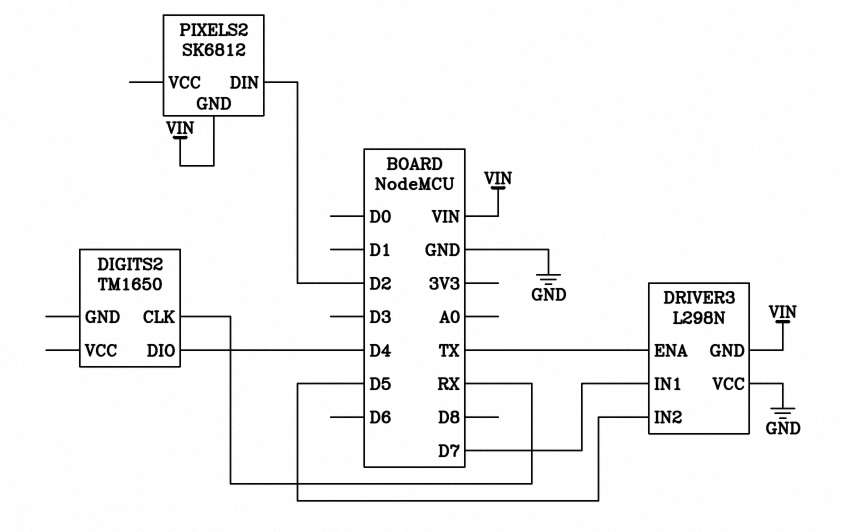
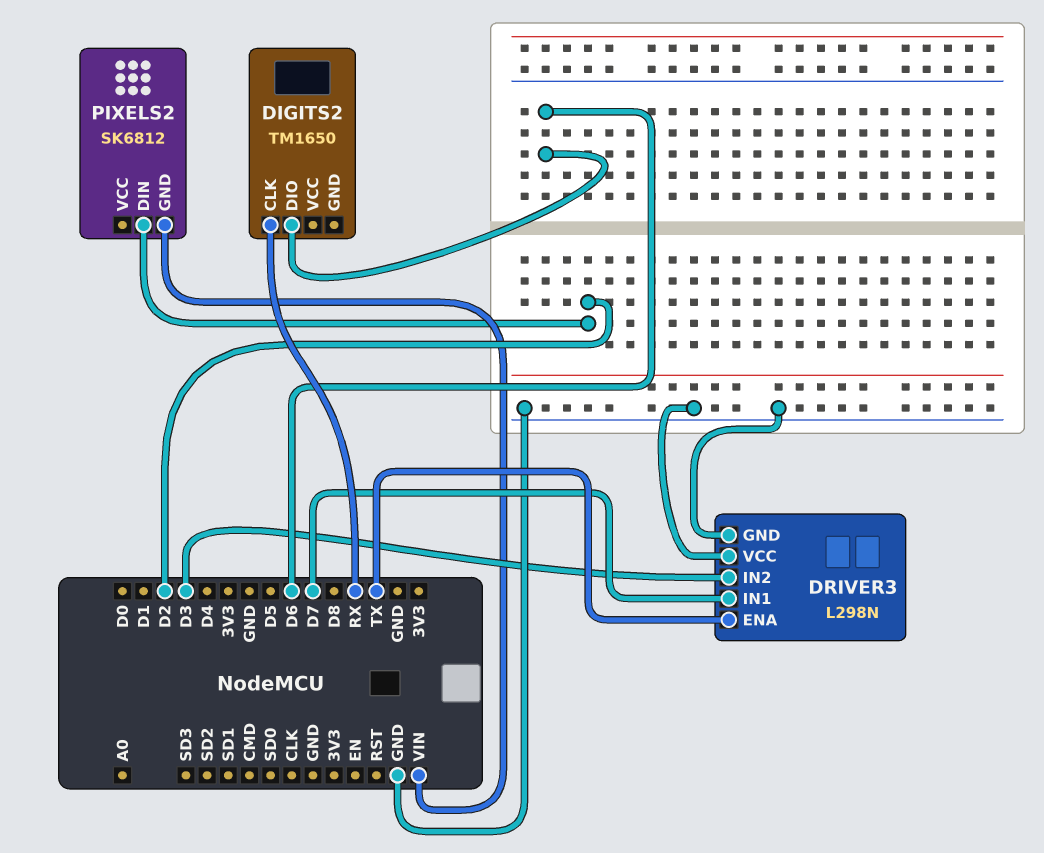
DIGITS2 pin DIO: D4 -> D6
DRIVER3 pin GND: VIN -> GND
DRIVER3 pin IN2: D5 -> D3

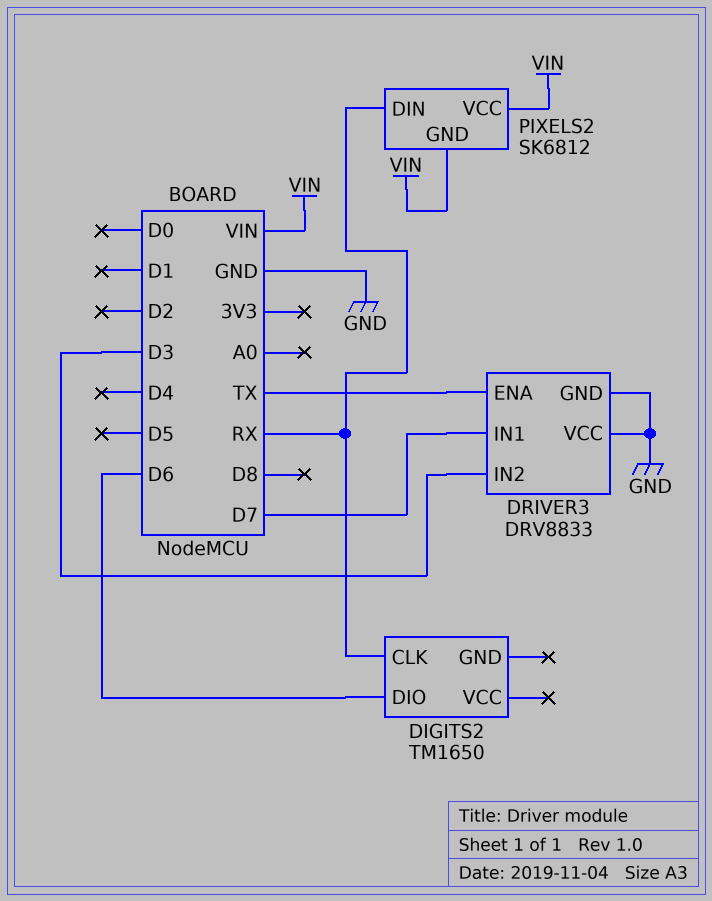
DRIVER3: L298N -> DRV8833
PIXELS2 pin DIN: D2 -> RX
PIXELS2 pin VCC: none -> VIN

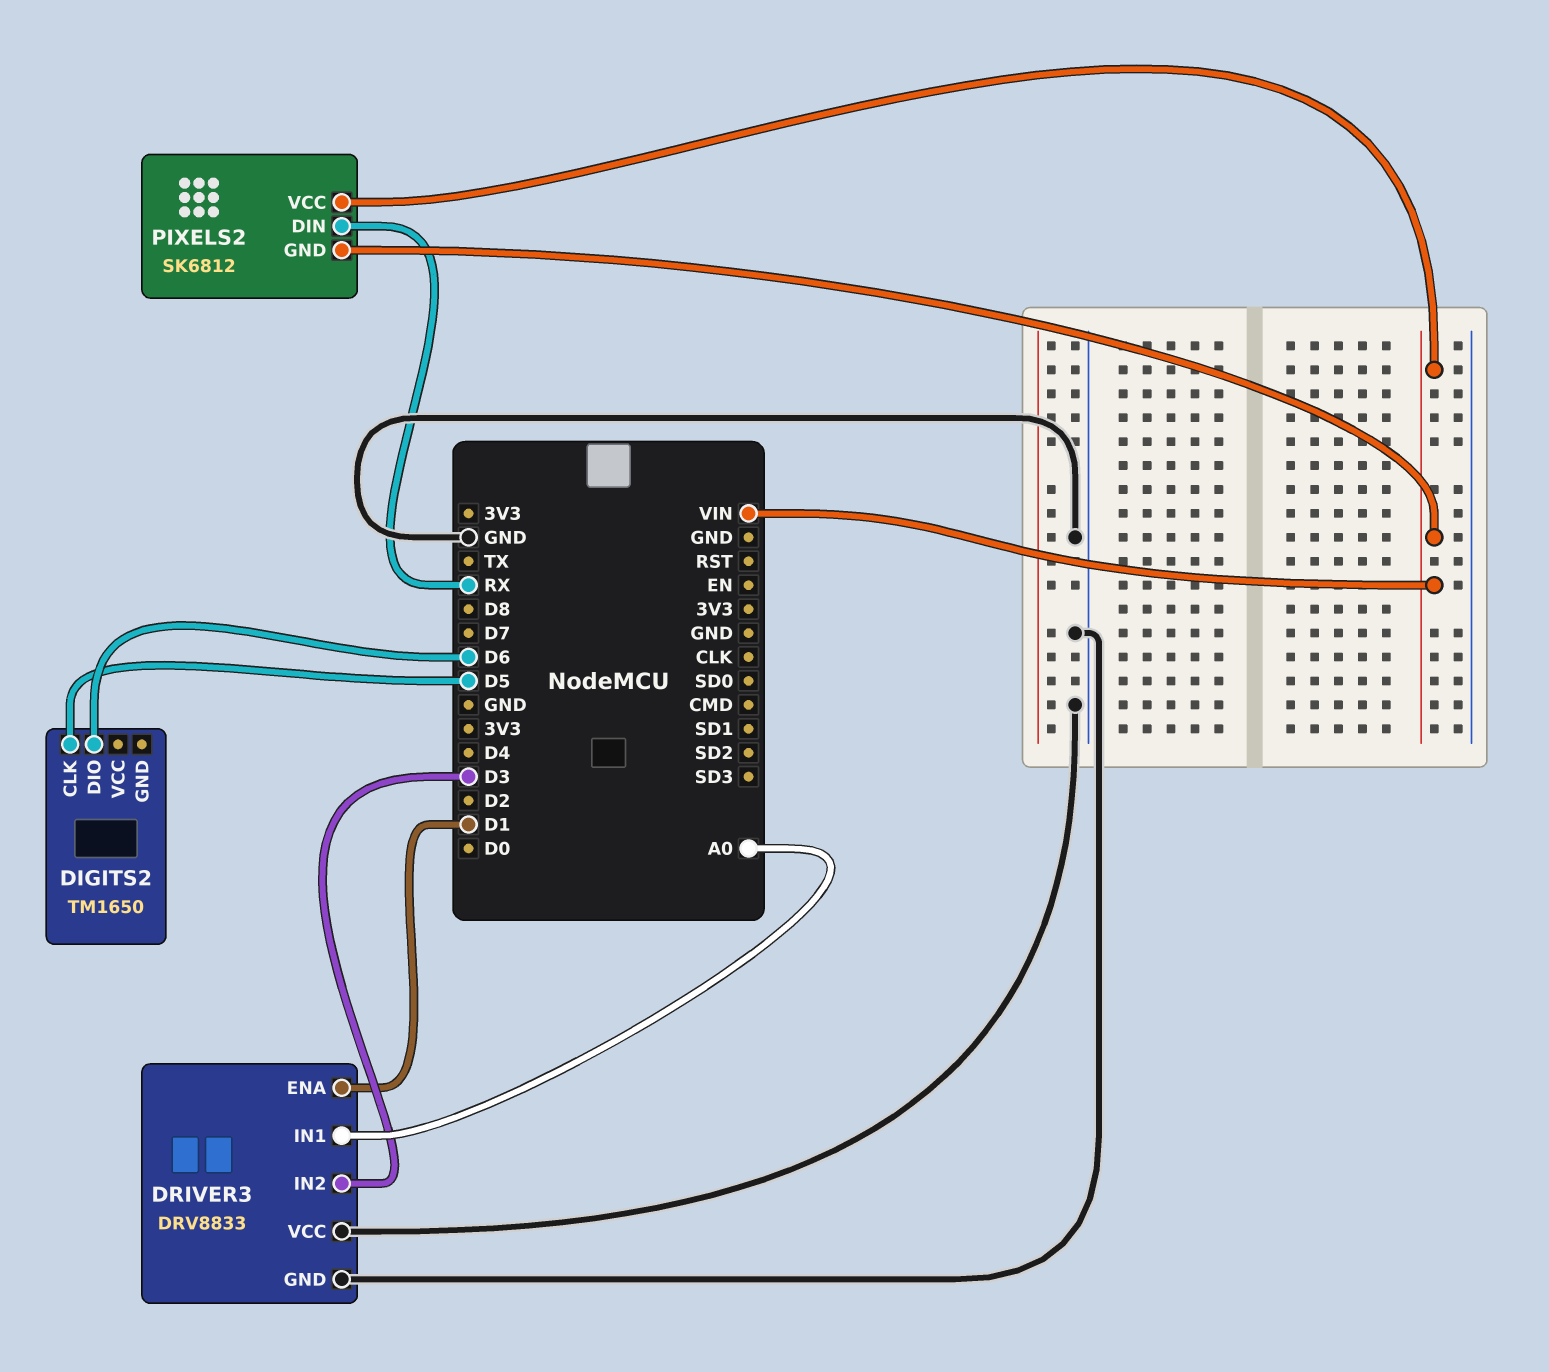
DIGITS2 pin CLK: RX -> D5
DRIVER3 pin ENA: TX -> D1
DRIVER3 pin IN1: D7 -> A0

